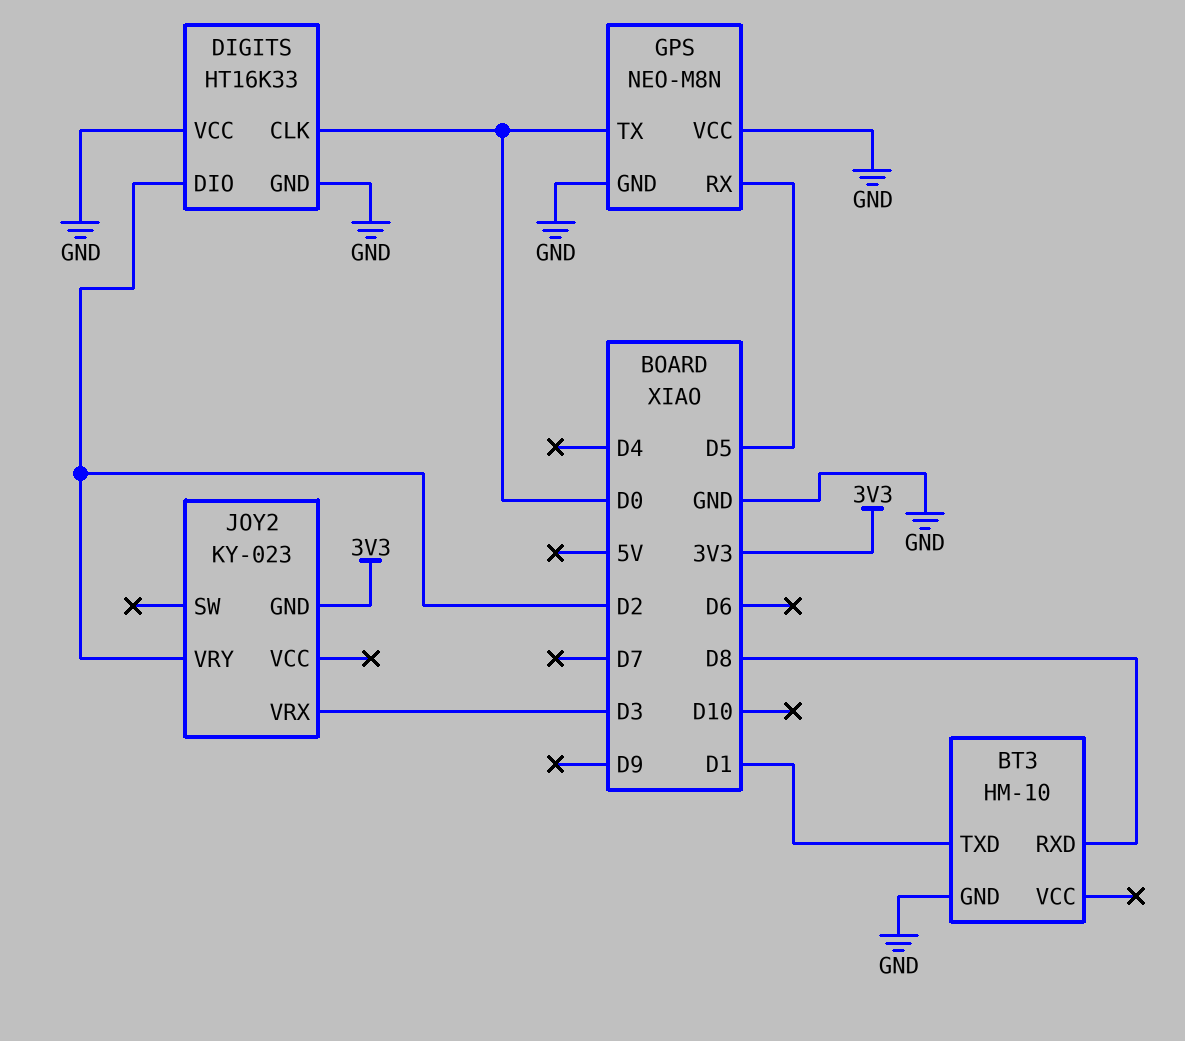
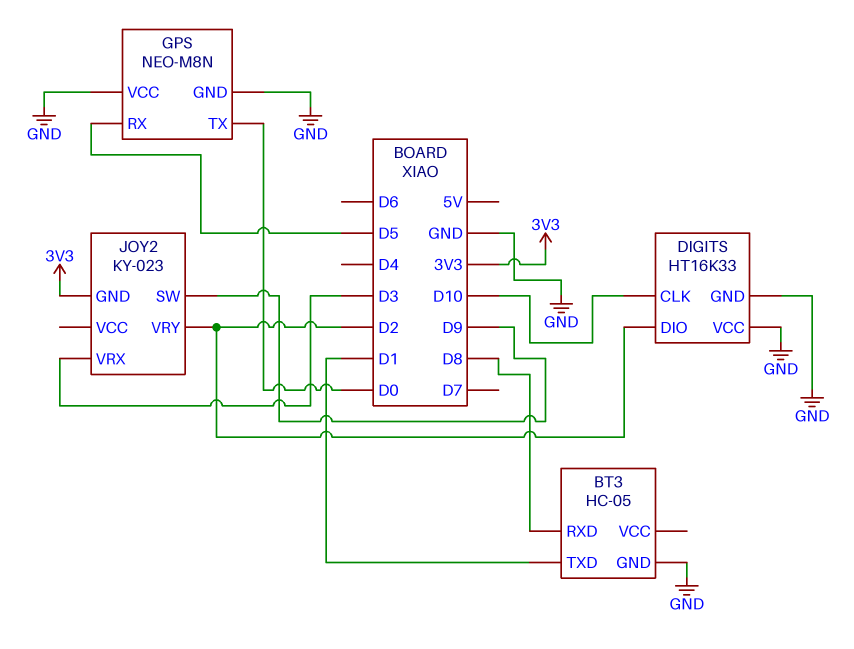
BT3: HM-10 -> HC-05
DIGITS pin CLK: D0 -> D10
JOY2 pin SW: none -> D9

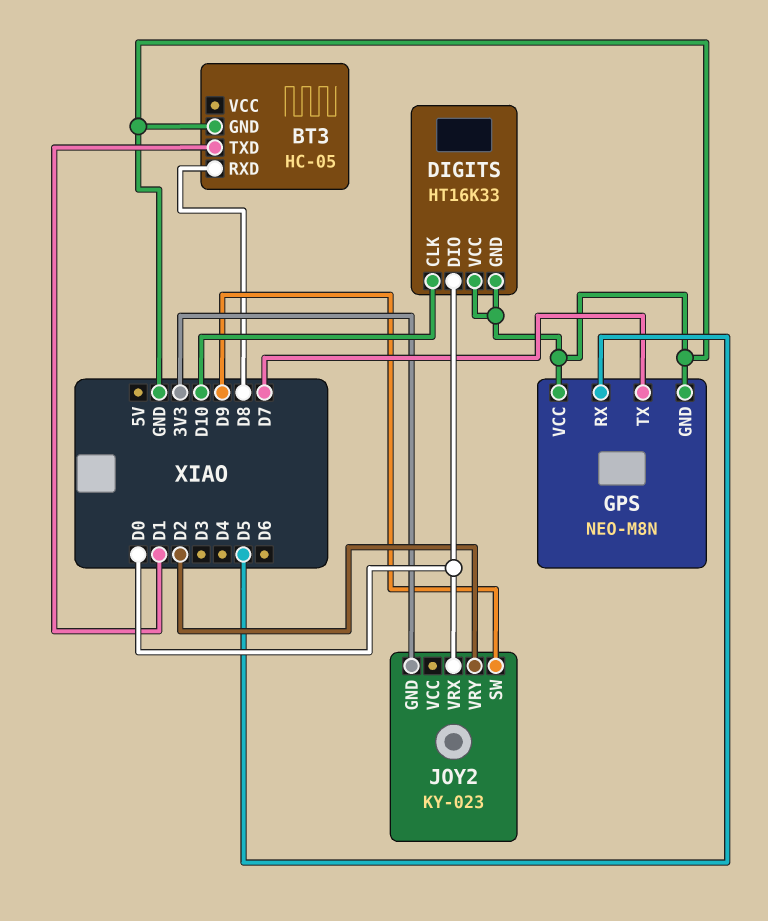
DIGITS pin DIO: D2 -> D0
GPS pin TX: D0 -> D7
JOY2 pin VRX: D3 -> D0

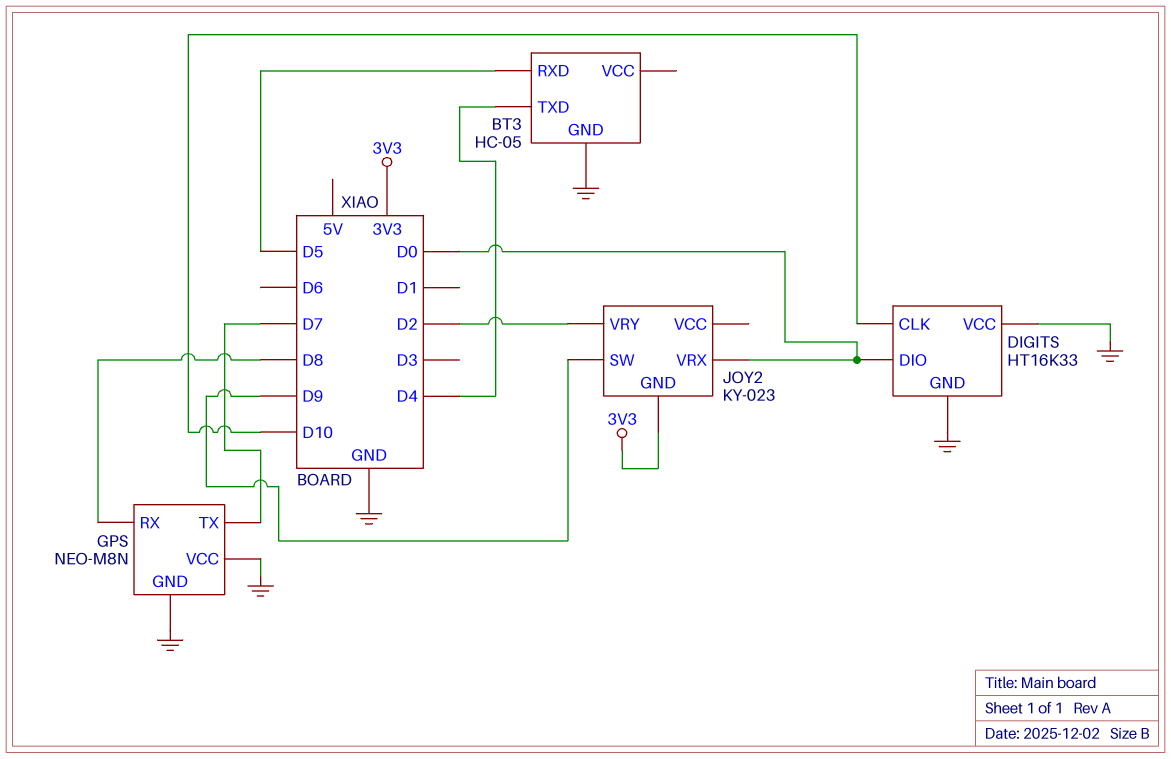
BT3 pin RXD: D8 -> D5
BT3 pin TXD: D1 -> D4
GPS pin RX: D5 -> D8

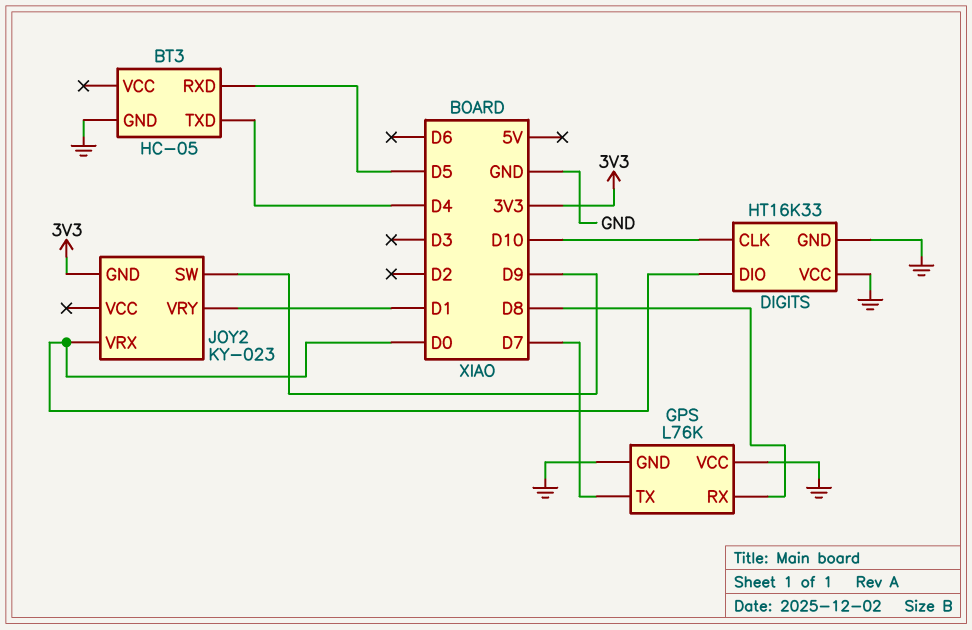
GPS: NEO-M8N -> L76K
JOY2 pin VRY: D2 -> D1

